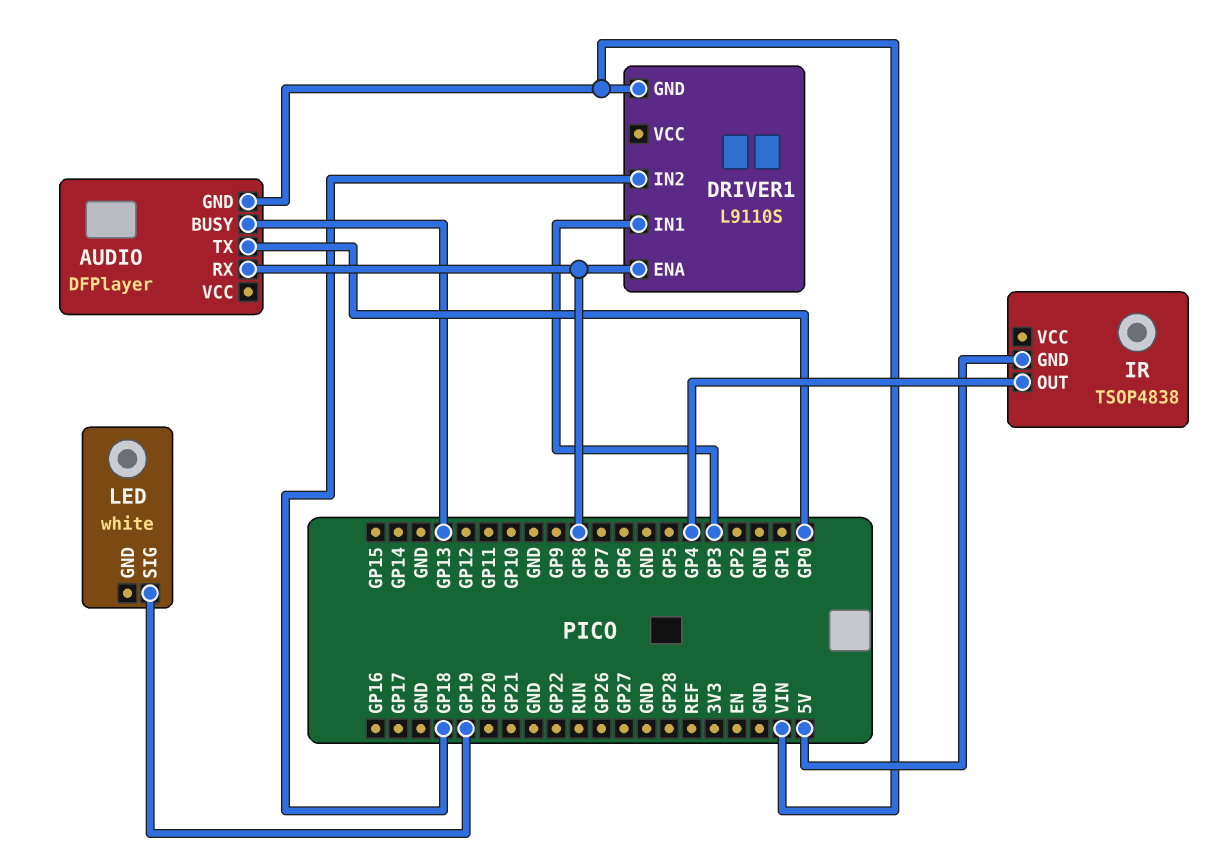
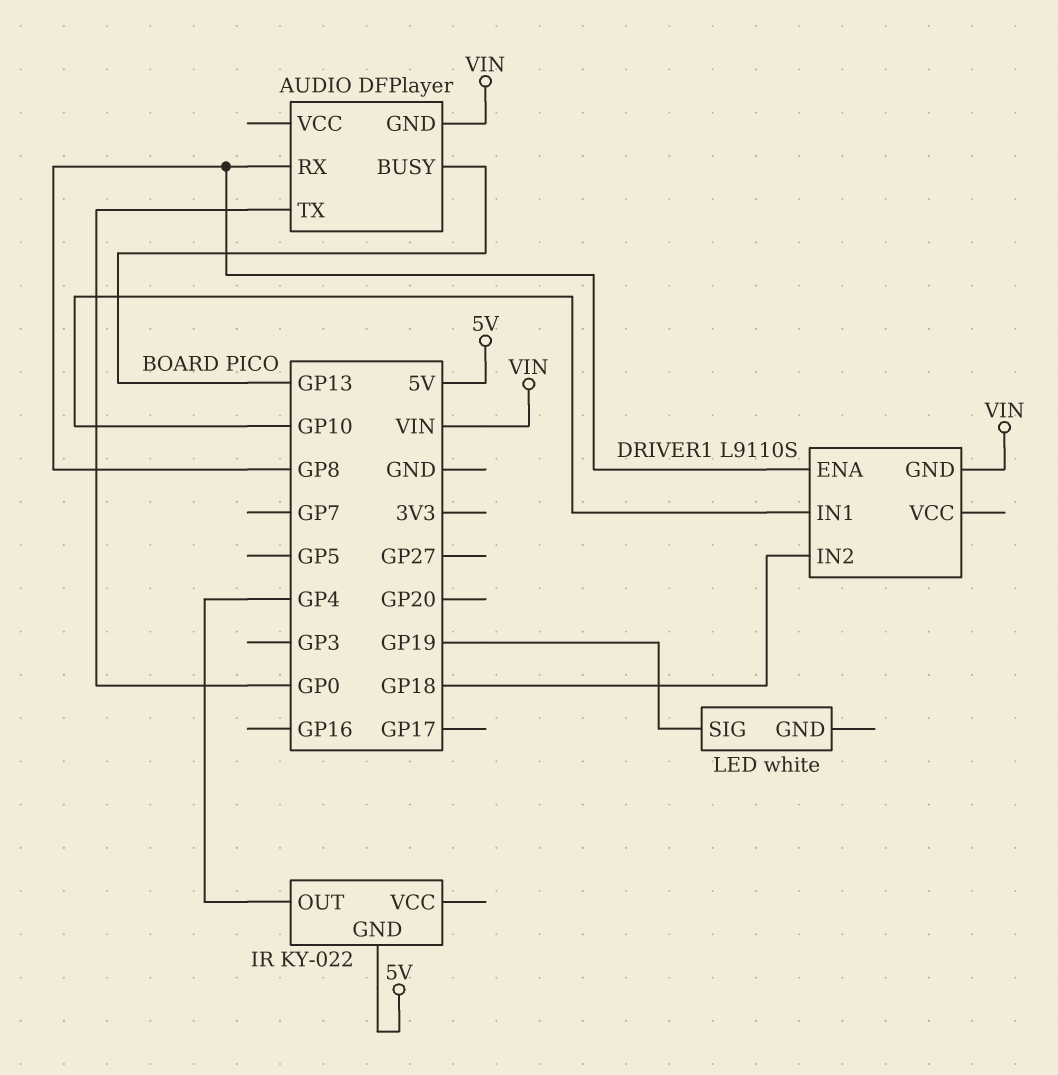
DRIVER1 pin IN1: GP3 -> GP10
IR: TSOP4838 -> KY-022

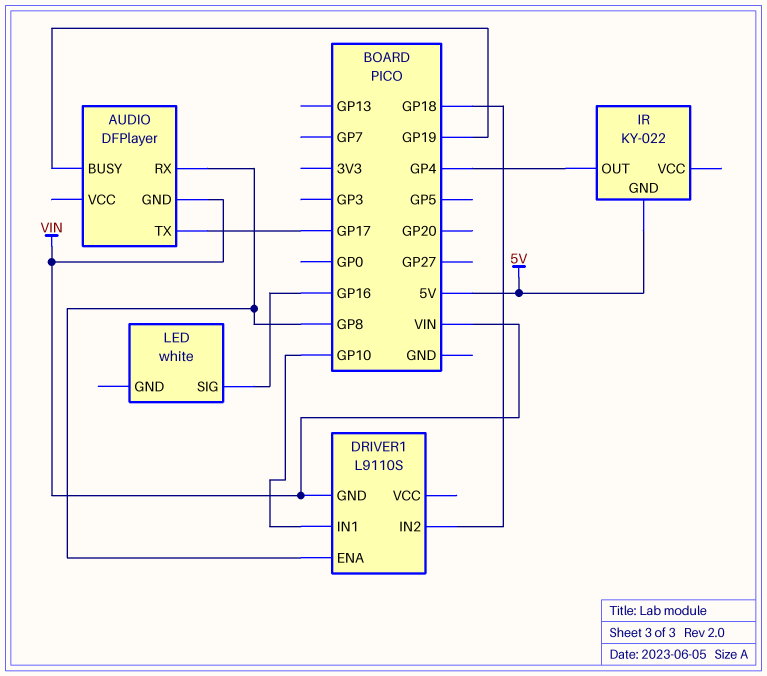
AUDIO pin BUSY: GP13 -> GP19
AUDIO pin TX: GP0 -> GP17
LED pin SIG: GP19 -> GP16

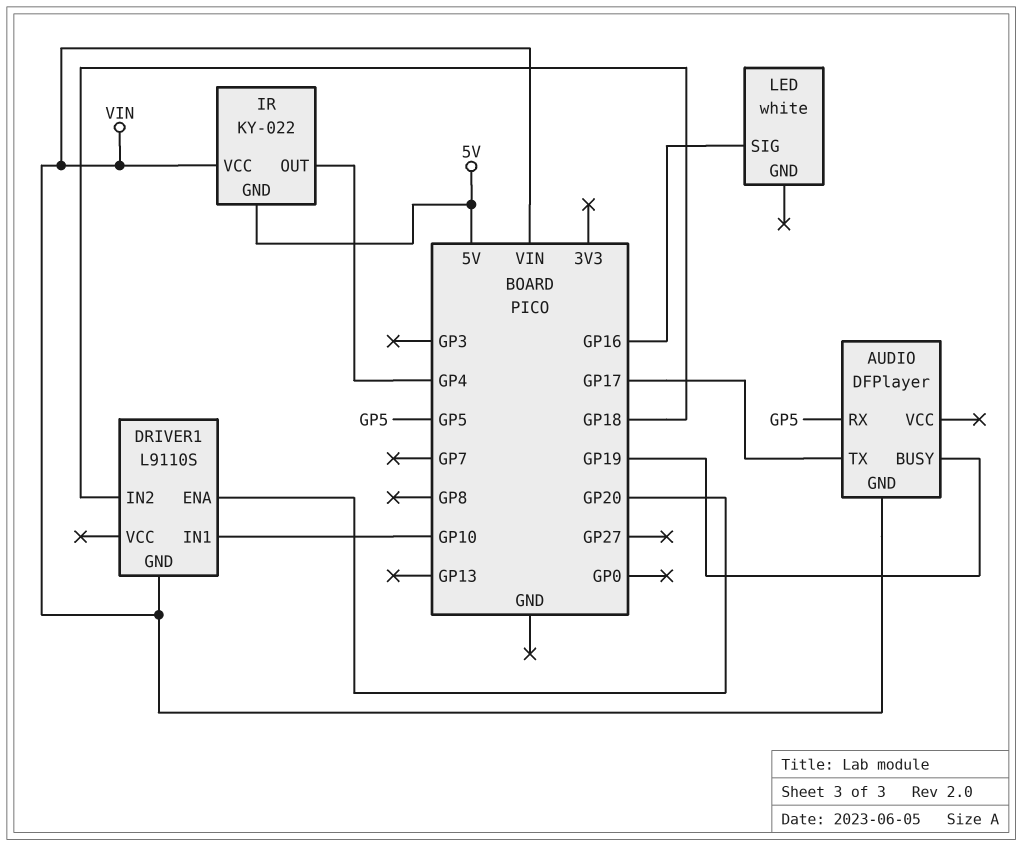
AUDIO pin RX: GP8 -> GP5
DRIVER1 pin ENA: GP8 -> GP20
IR pin VCC: none -> VIN

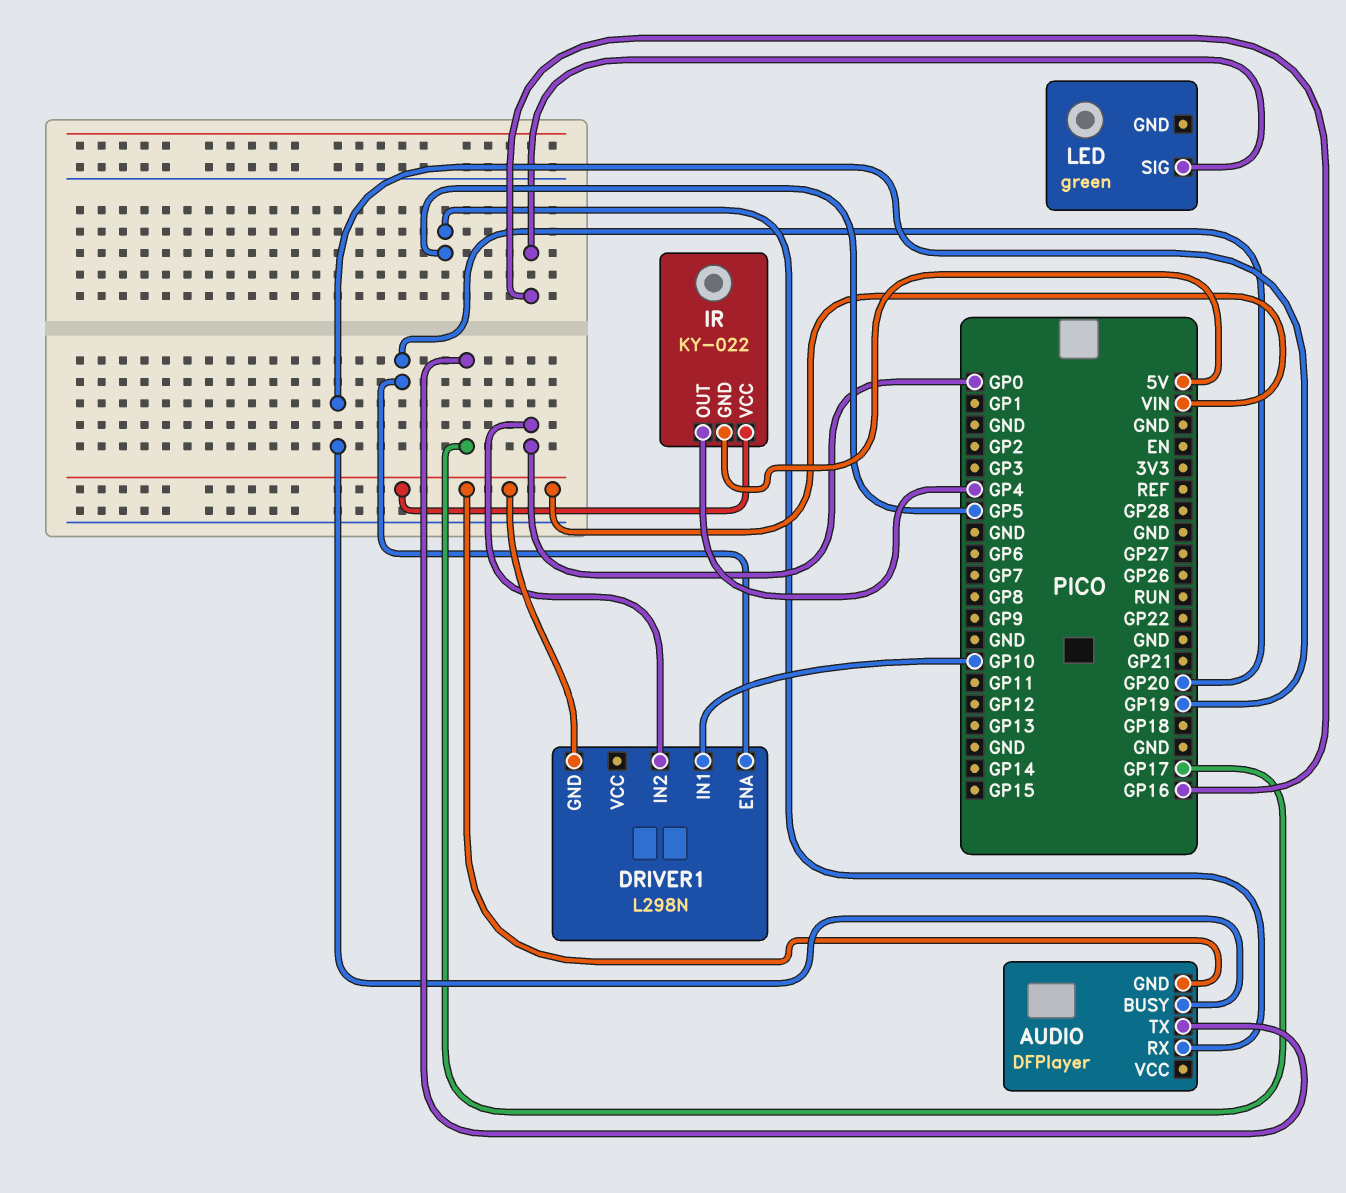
DRIVER1: L9110S -> L298N
DRIVER1 pin IN2: GP18 -> GP0
LED: white -> green

